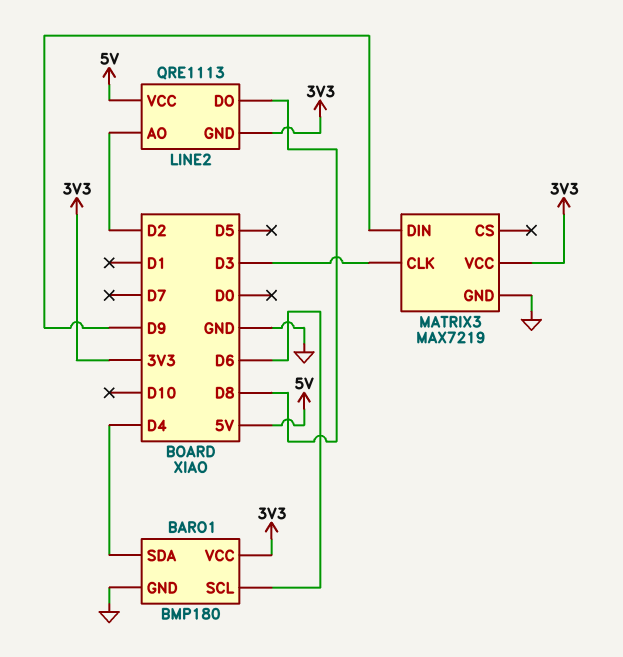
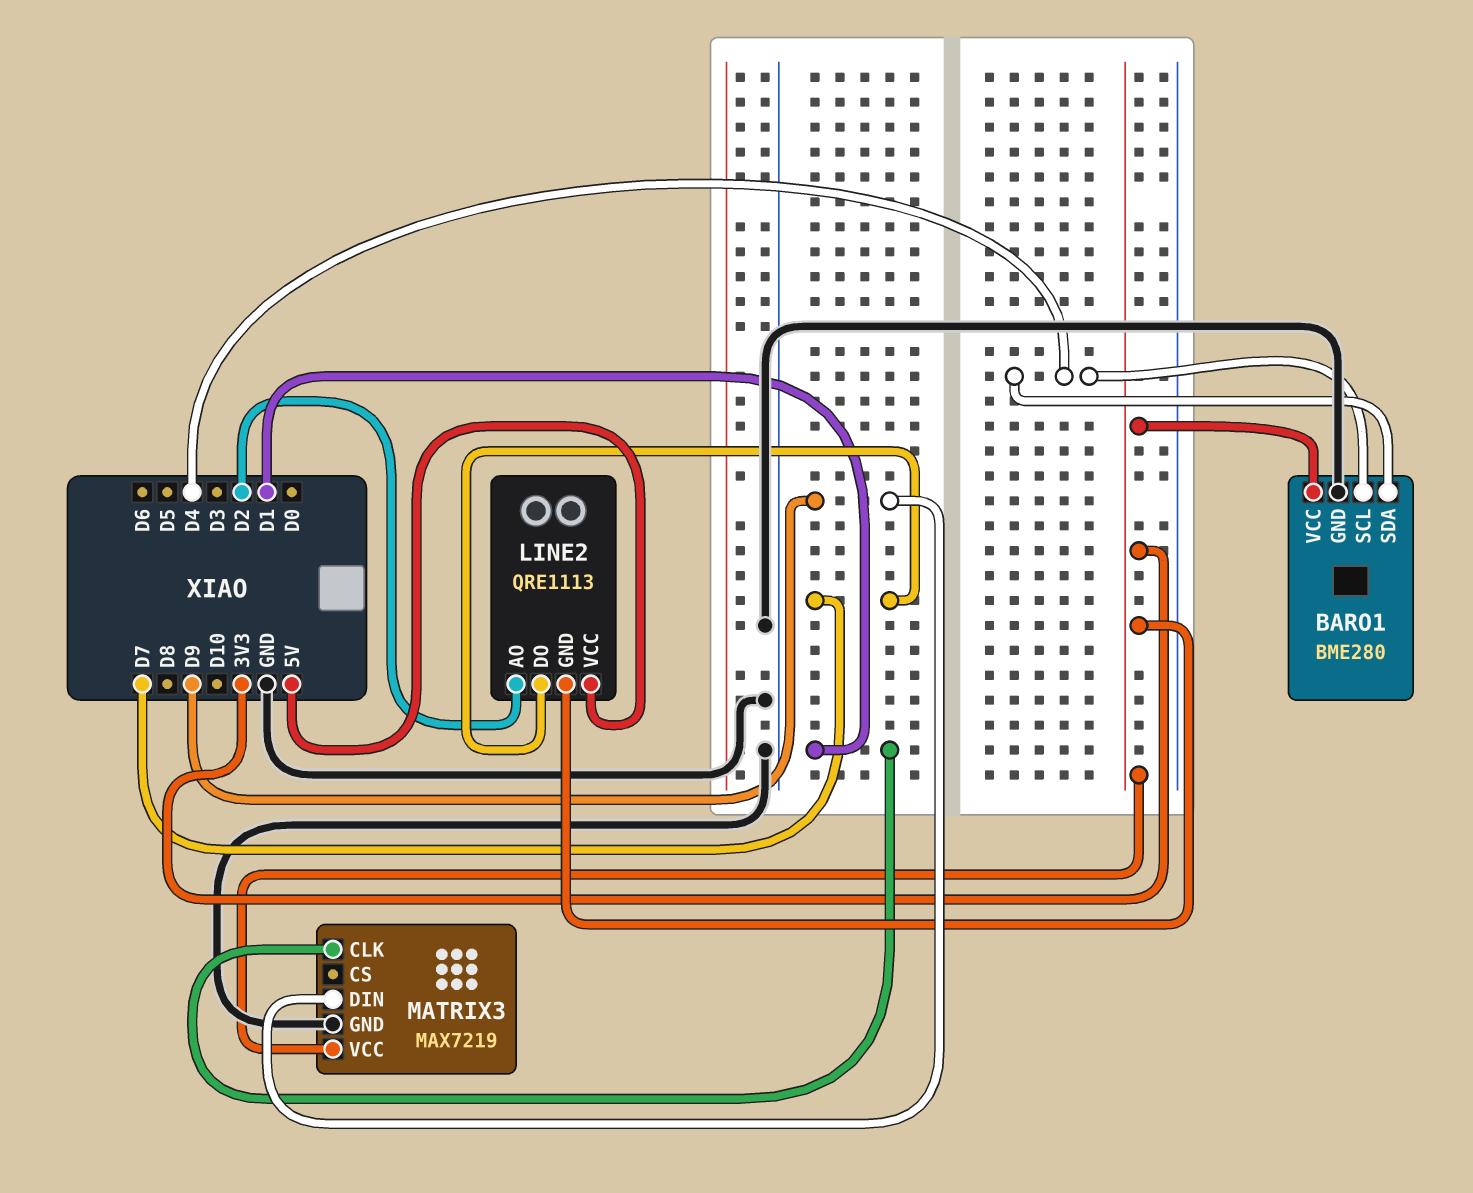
BARO1: BMP180 -> BME280
BARO1 pin SCL: D6 -> D4
LINE2 pin DO: D8 -> D7
MATRIX3 pin CLK: D3 -> D1

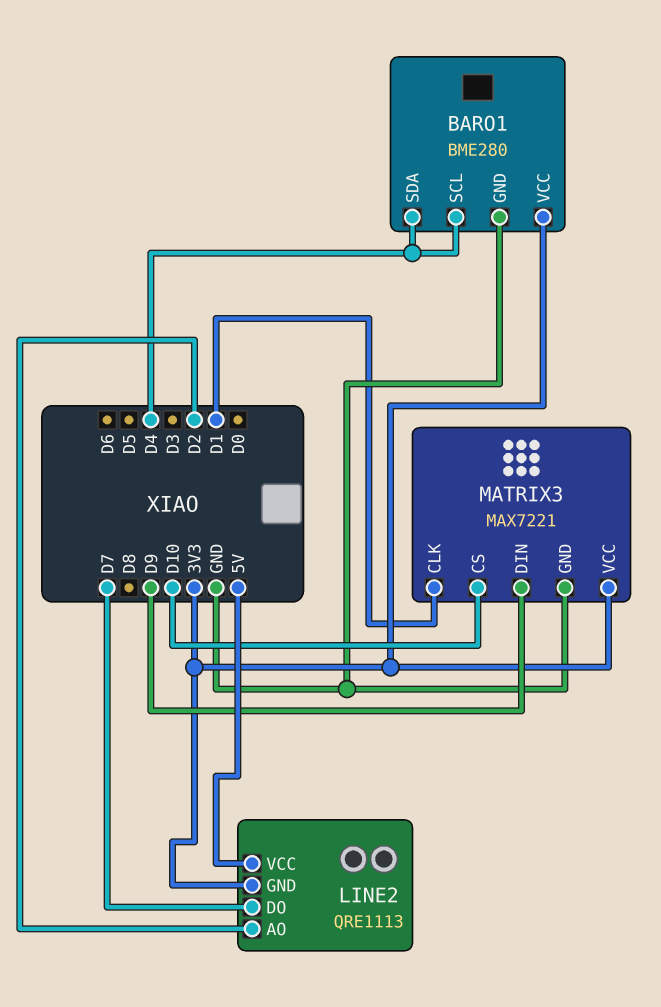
MATRIX3: MAX7219 -> MAX7221
MATRIX3 pin CS: none -> D10

